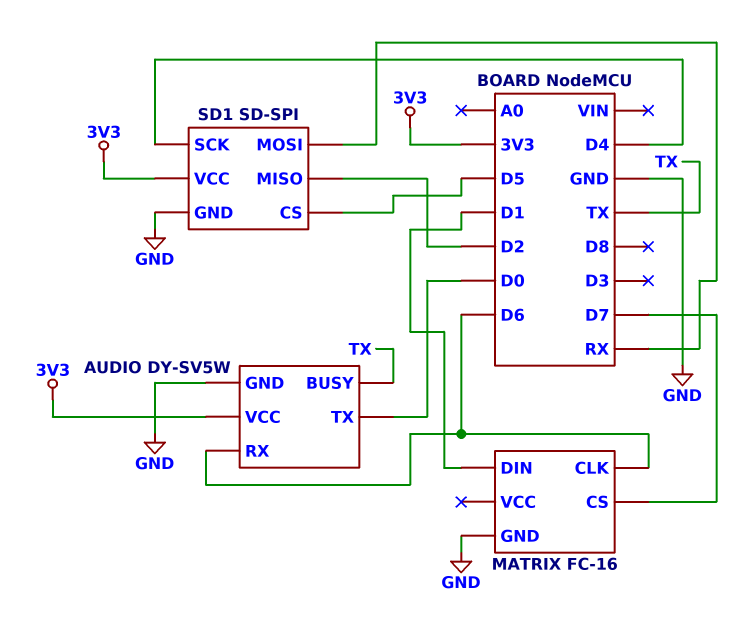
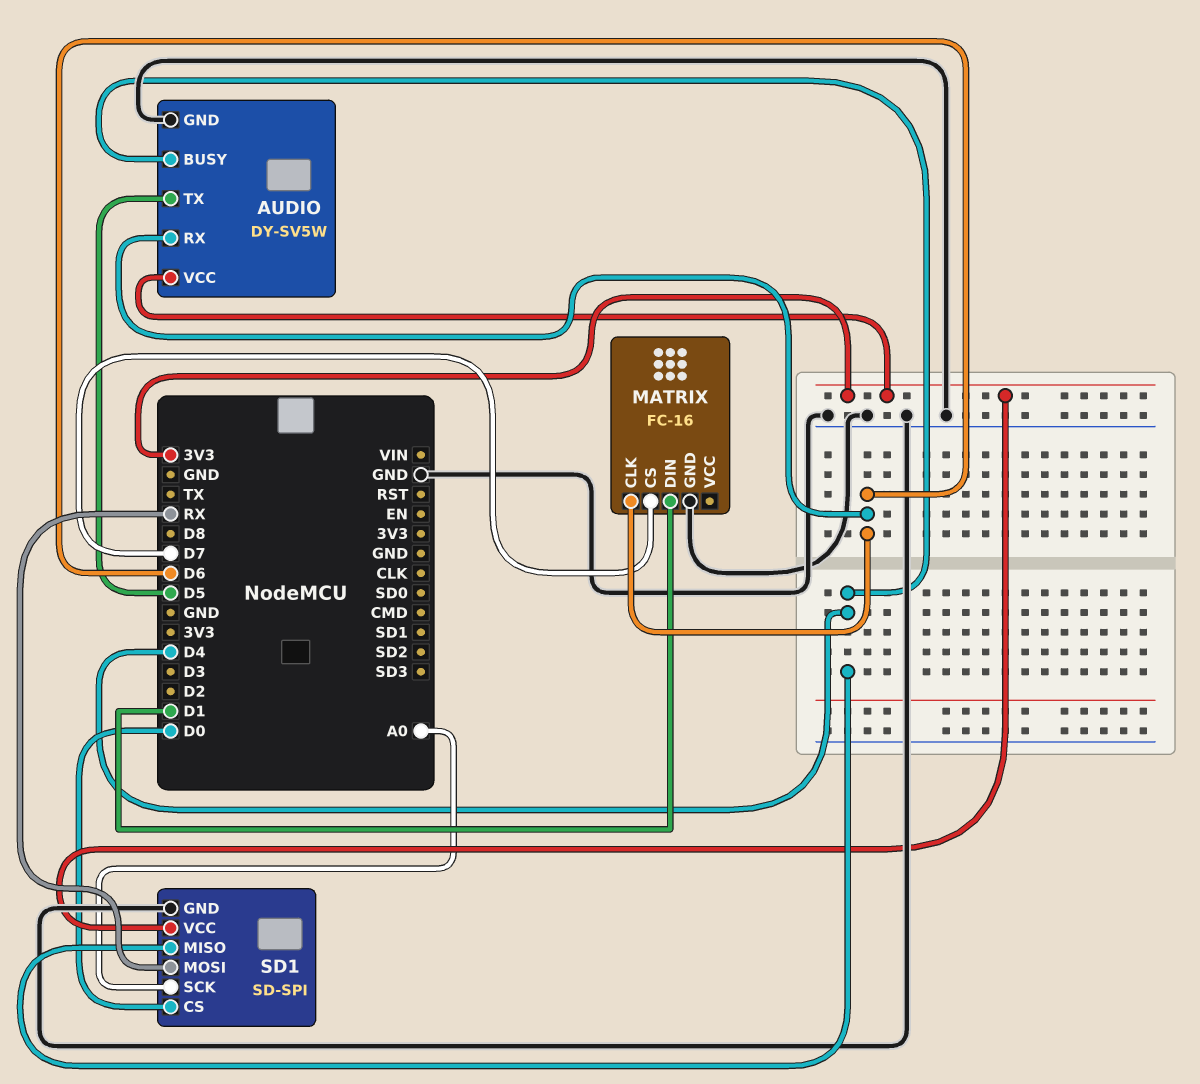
AUDIO pin BUSY: TX -> D4
AUDIO pin TX: D0 -> D5
SD1 pin CS: D5 -> D0
SD1 pin MISO: D2 -> D4
SD1 pin SCK: D4 -> A0

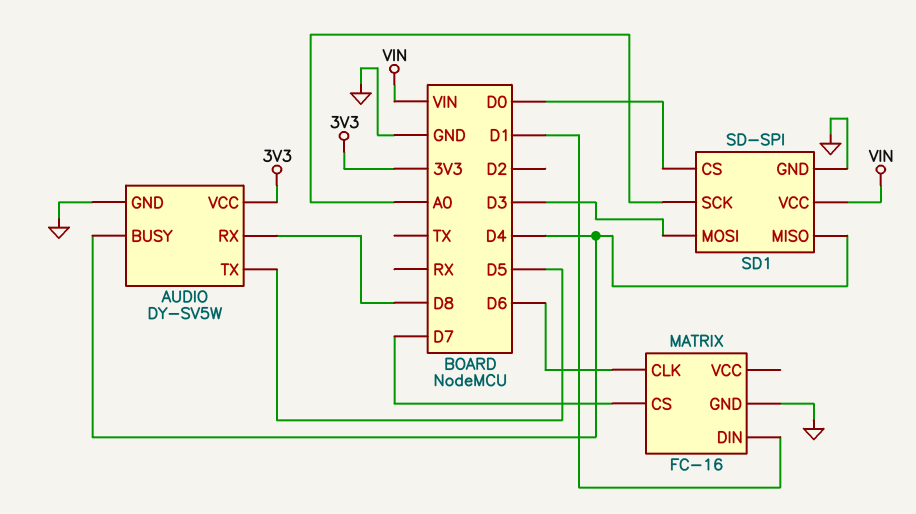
AUDIO pin RX: D6 -> D8
SD1 pin MOSI: RX -> D3
SD1 pin VCC: 3V3 -> VIN

